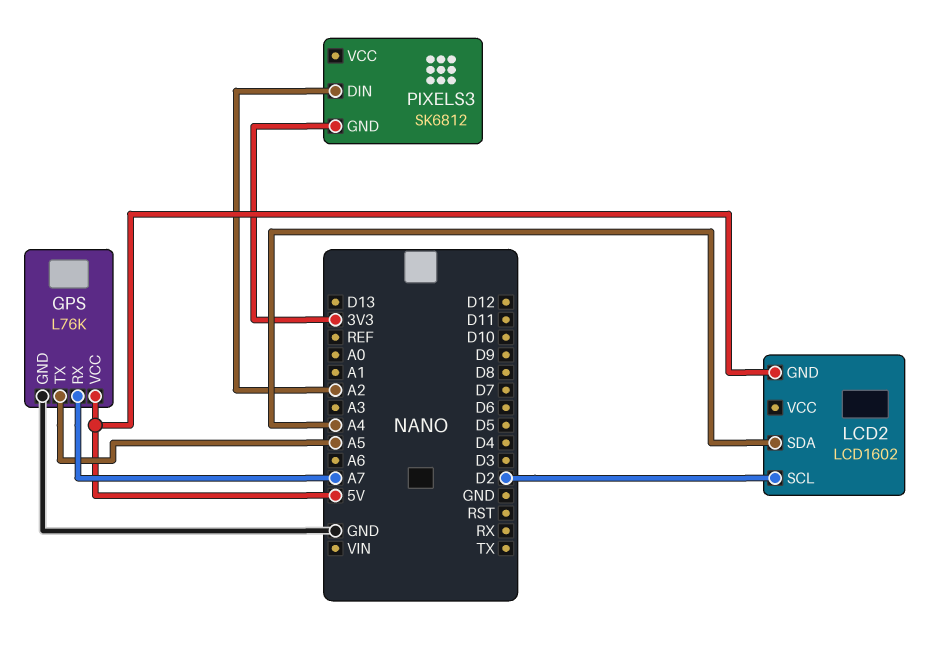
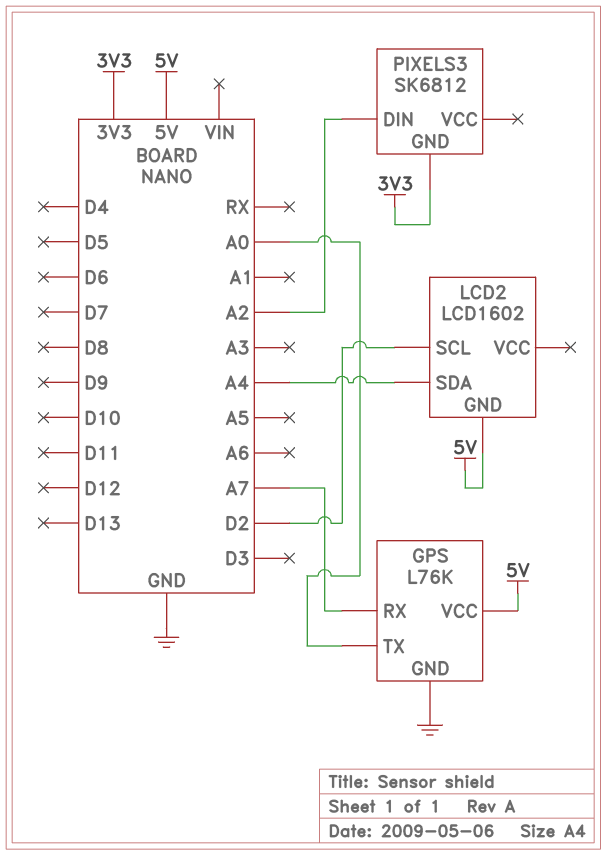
GPS pin TX: A5 -> A0

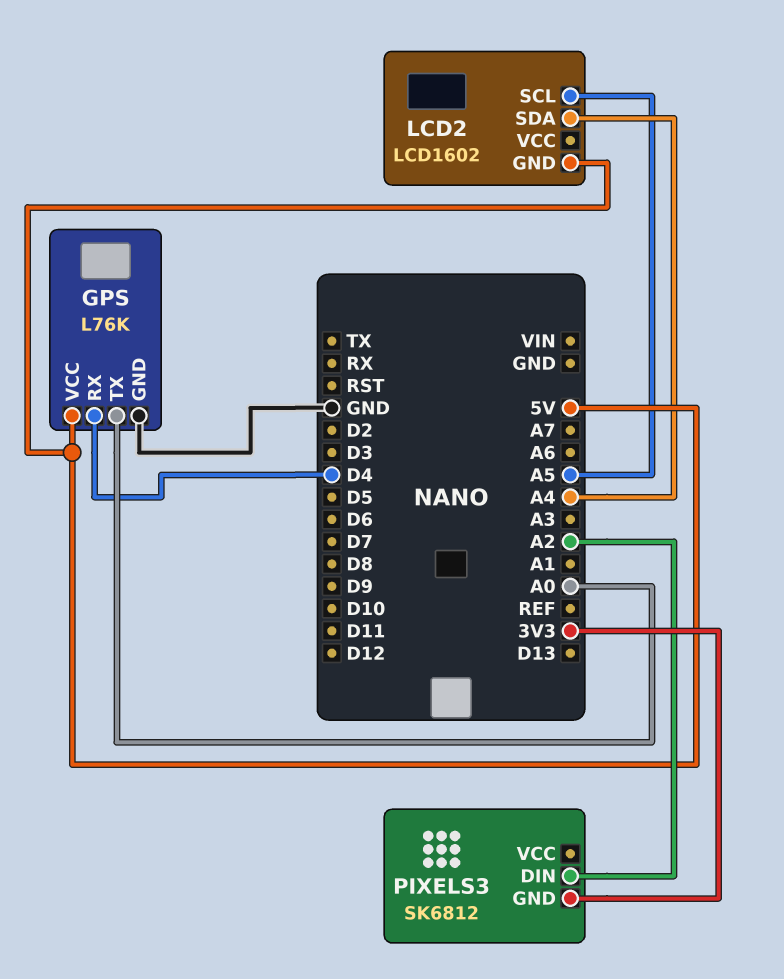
GPS pin RX: A7 -> D4
LCD2 pin SCL: D2 -> A5

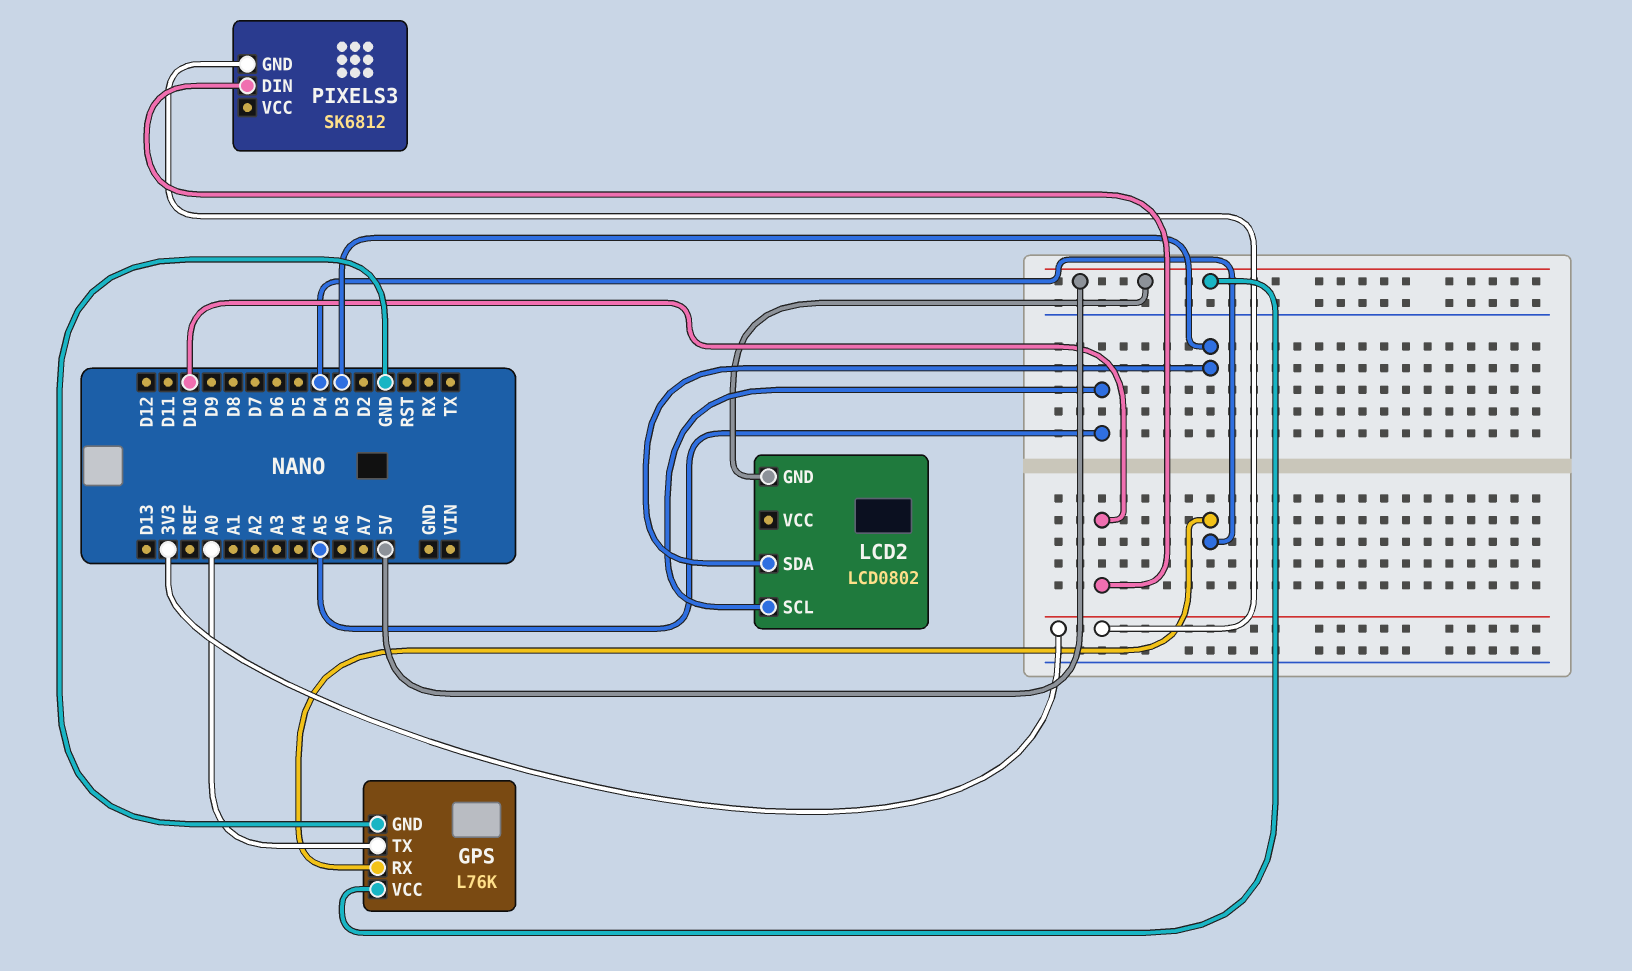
LCD2: LCD1602 -> LCD0802
LCD2 pin SDA: A4 -> D3
PIXELS3 pin DIN: A2 -> D10

